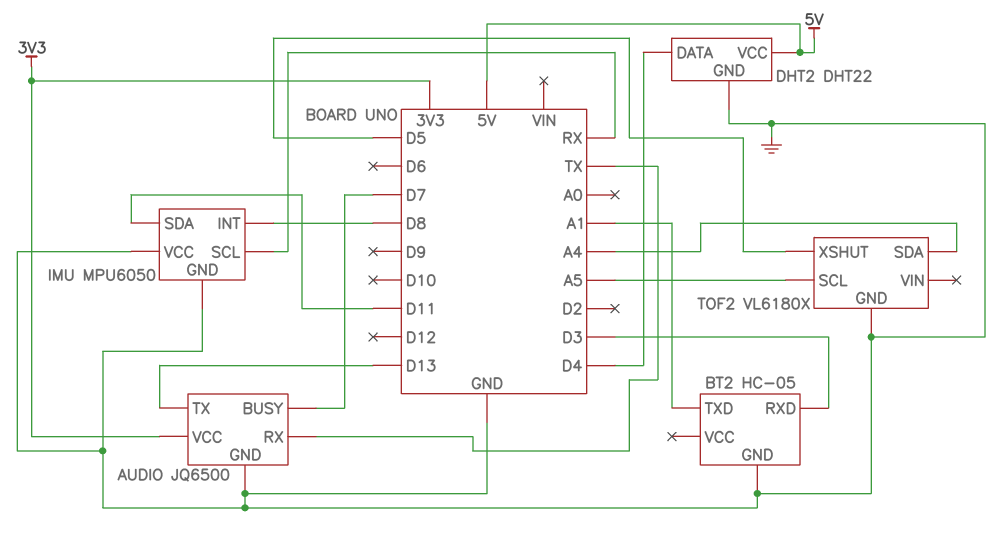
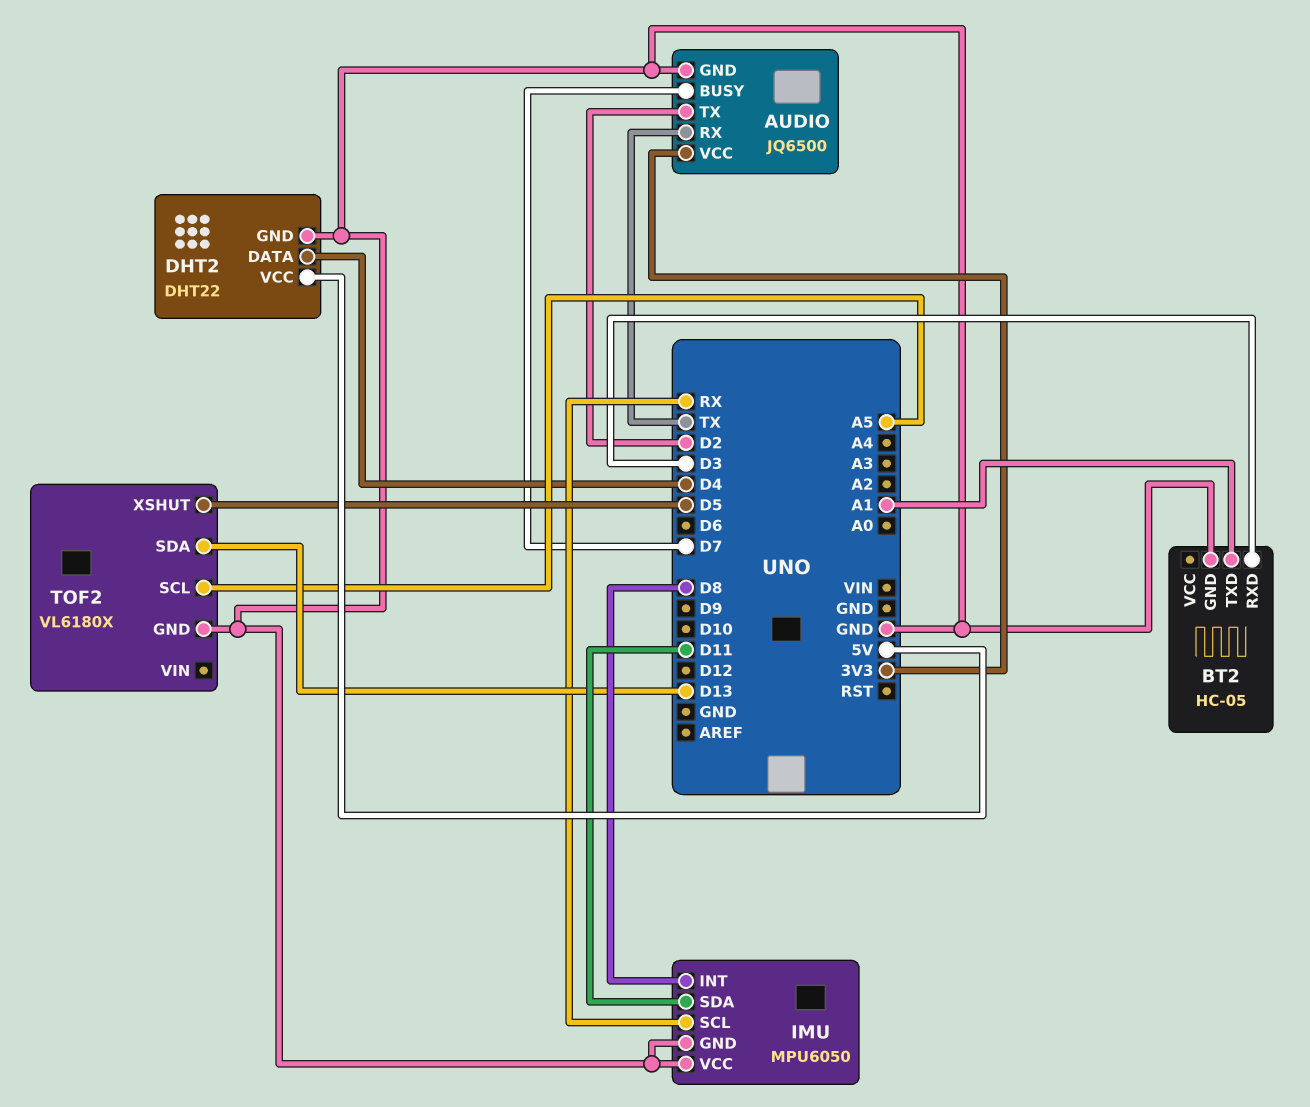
AUDIO pin TX: D13 -> D2
TOF2 pin SDA: A4 -> D13

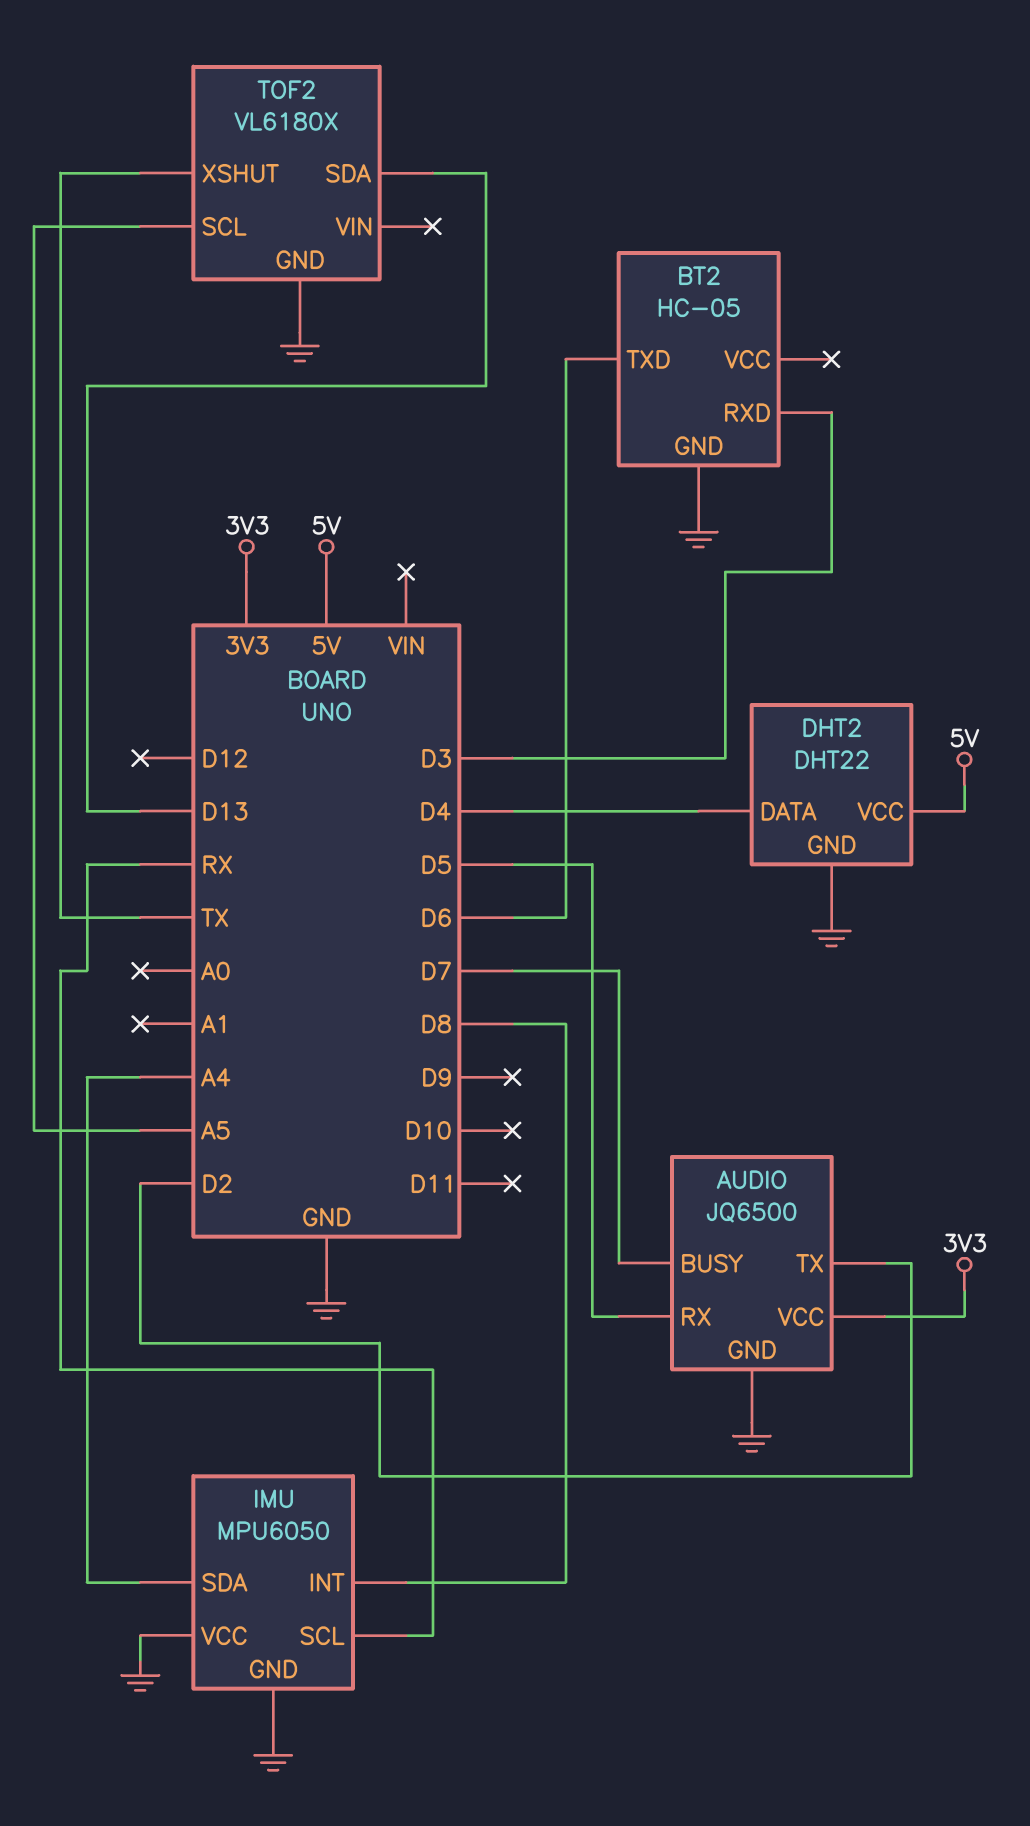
AUDIO pin RX: TX -> D5
BT2 pin TXD: A1 -> D6
IMU pin SDA: D11 -> A4
TOF2 pin XSHUT: D5 -> TX

